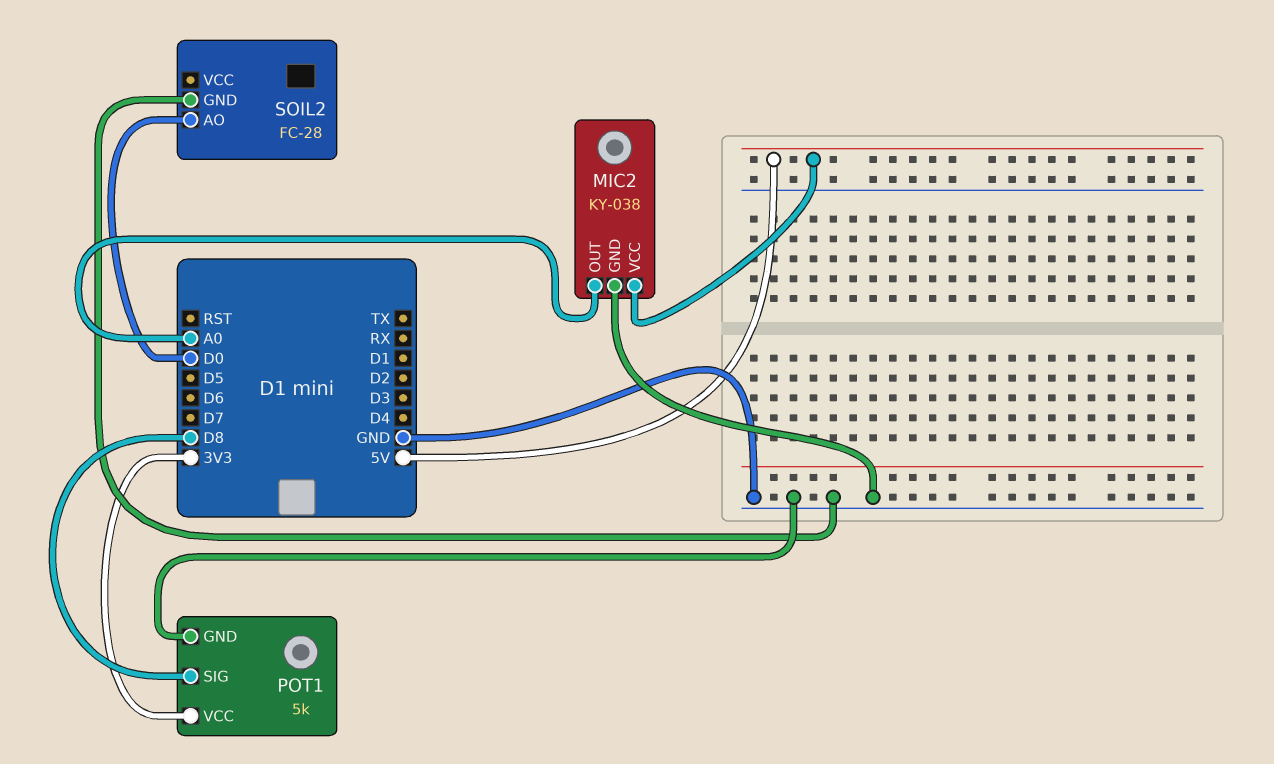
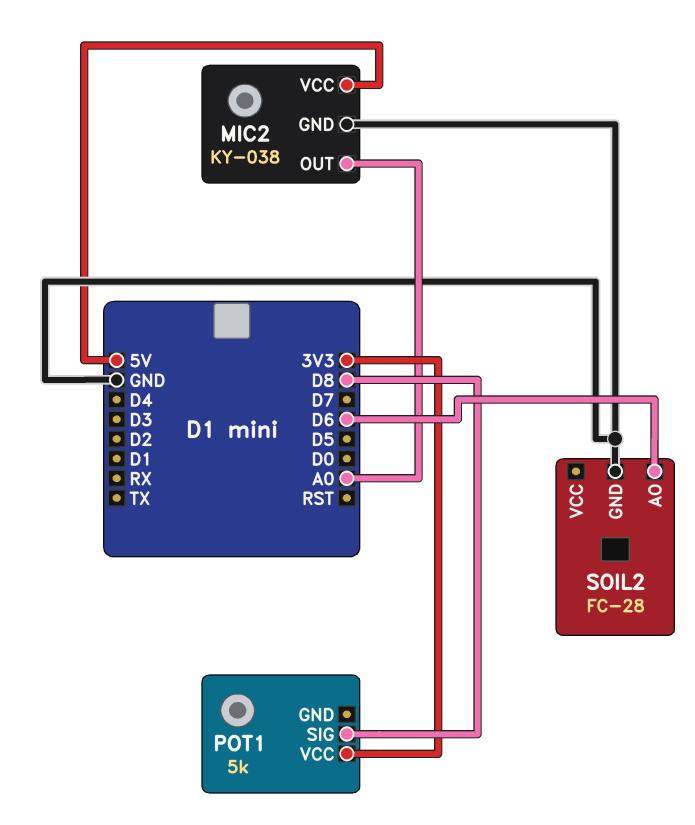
POT1 pin GND: GND -> none
SOIL2 pin AO: D0 -> D6

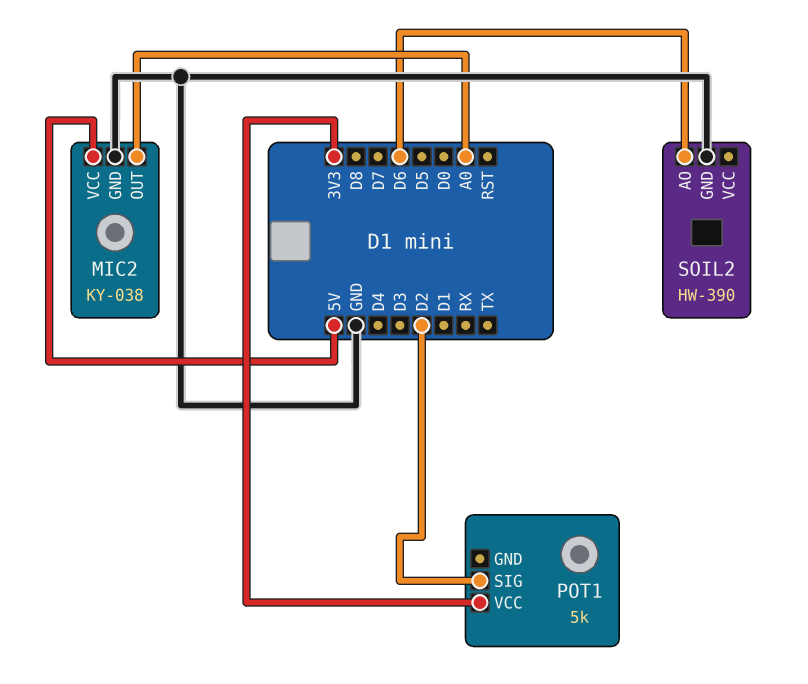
POT1 pin SIG: D8 -> D2
SOIL2: FC-28 -> HW-390

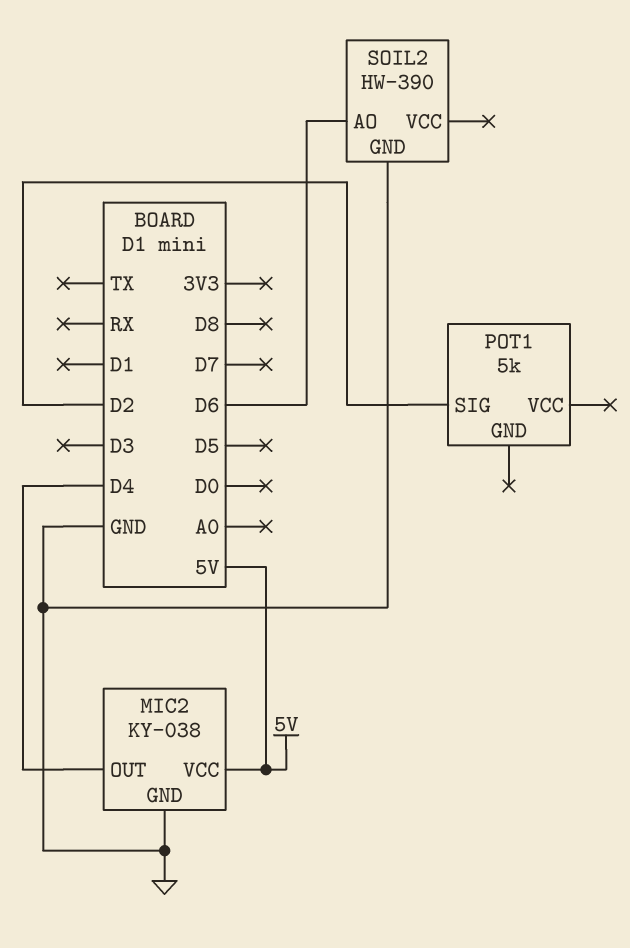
MIC2 pin OUT: A0 -> D4
POT1 pin VCC: 3V3 -> none

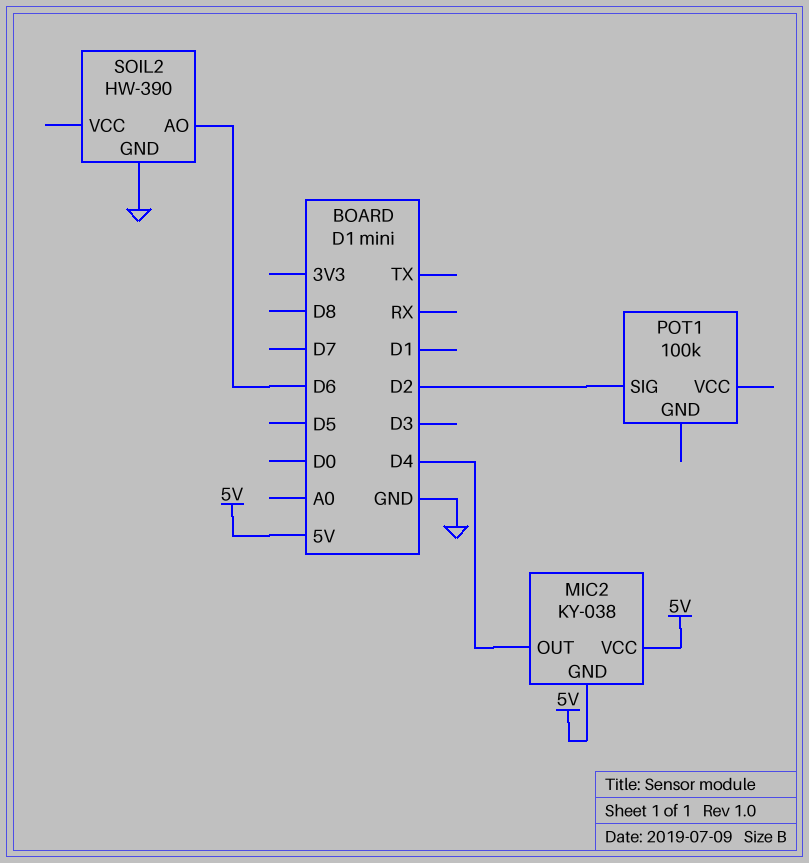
MIC2 pin GND: GND -> 5V
POT1: 5k -> 100k

